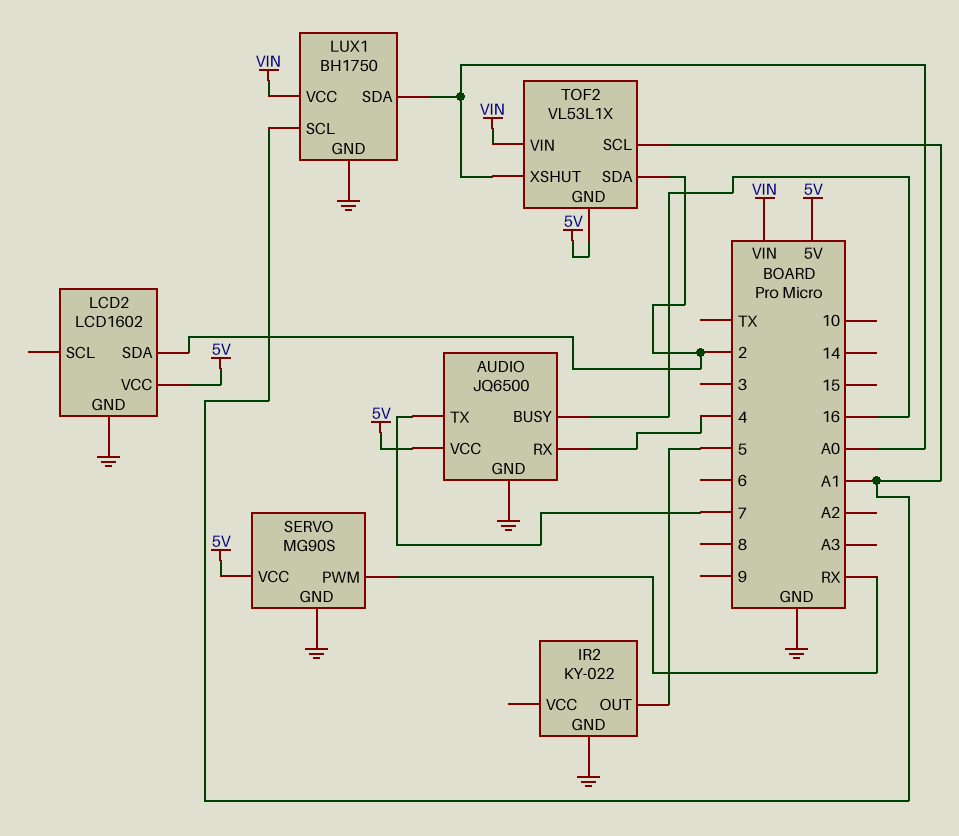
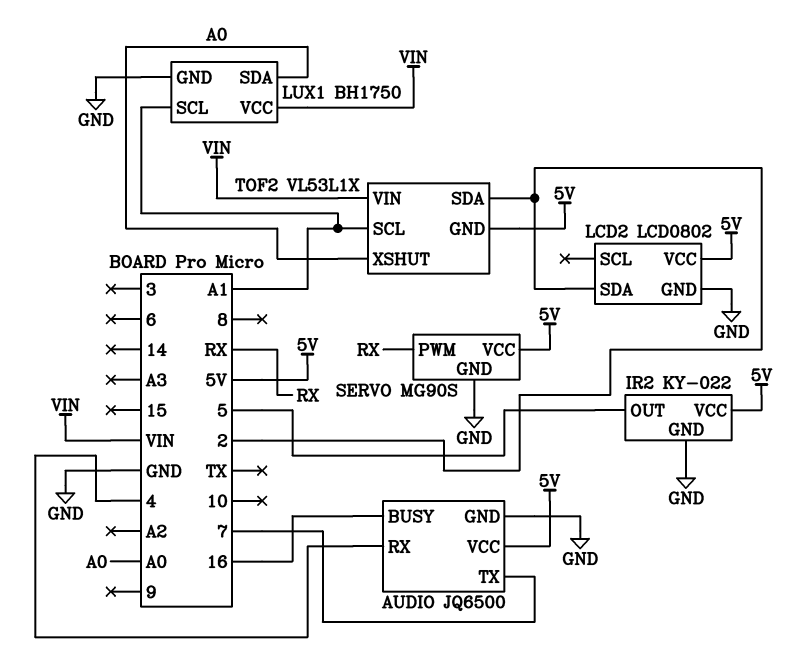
IR2 pin VCC: none -> 5V
LCD2: LCD1602 -> LCD0802

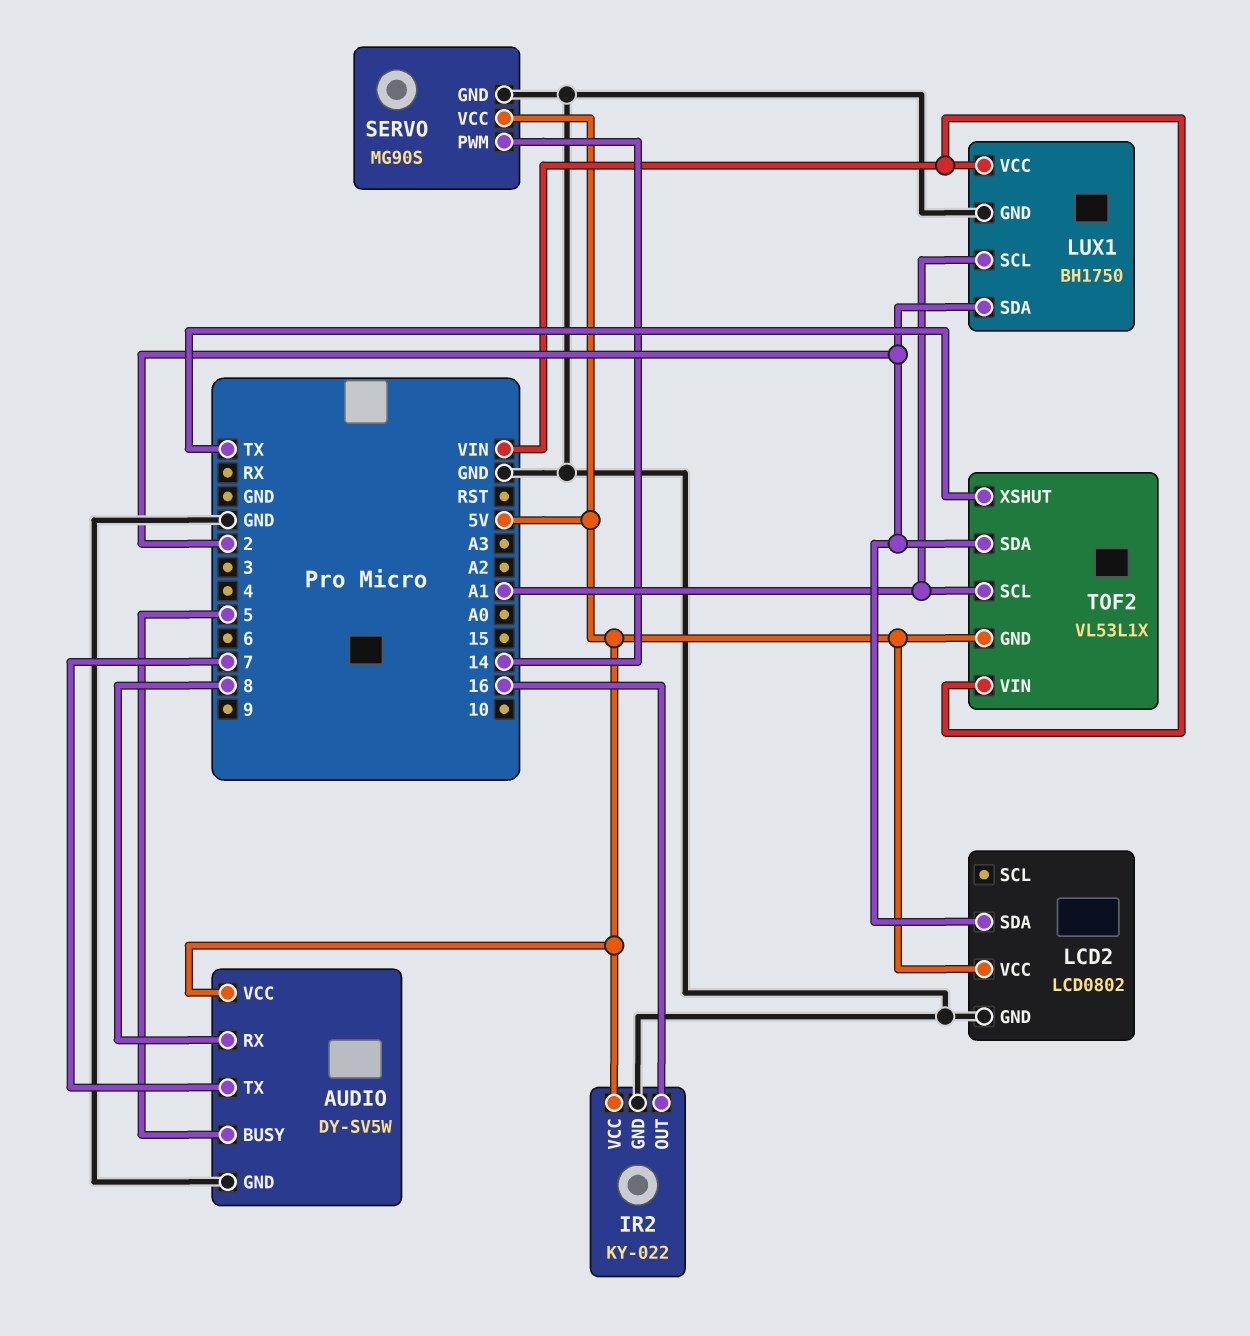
AUDIO: JQ6500 -> DY-SV5W
AUDIO pin BUSY: 16 -> 5
AUDIO pin RX: 4 -> 8
IR2 pin OUT: 5 -> 16
LUX1 pin SDA: A0 -> 2
SERVO pin PWM: RX -> 14
TOF2 pin XSHUT: A0 -> TX

